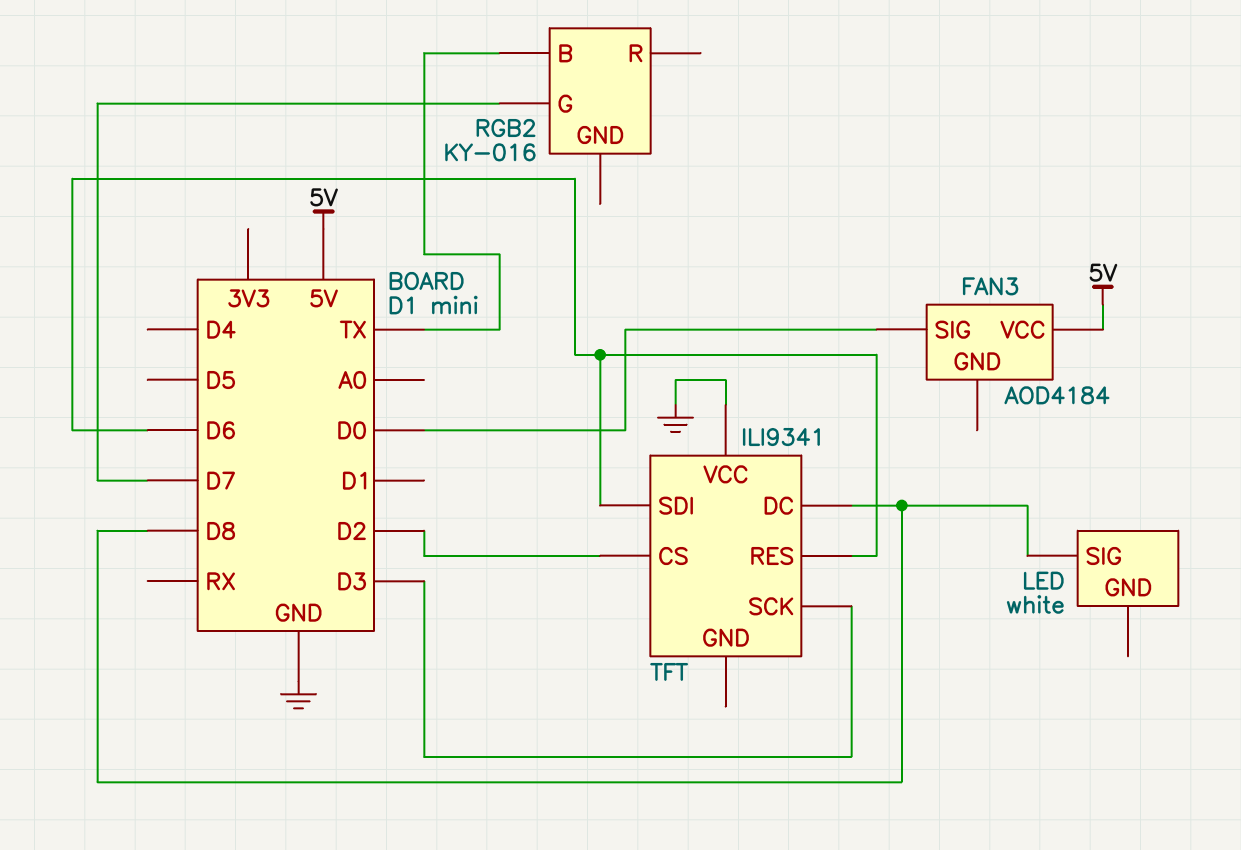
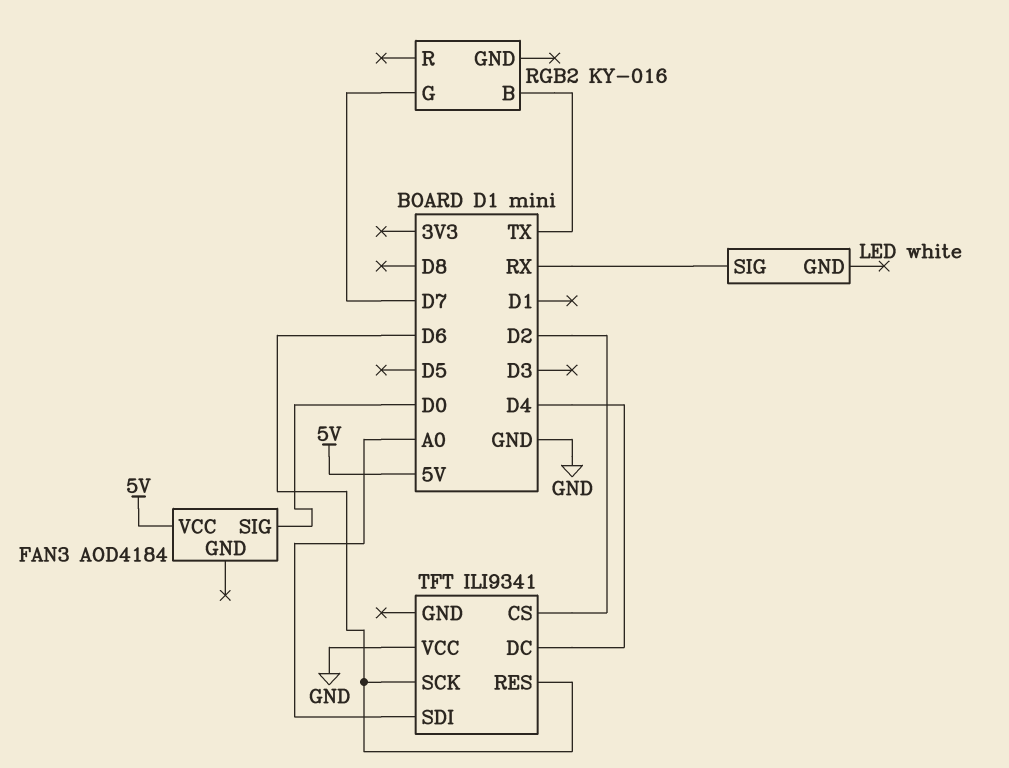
LED pin SIG: D8 -> RX
TFT pin DC: D8 -> D4
TFT pin SCK: D3 -> D6
TFT pin SDI: D6 -> A0

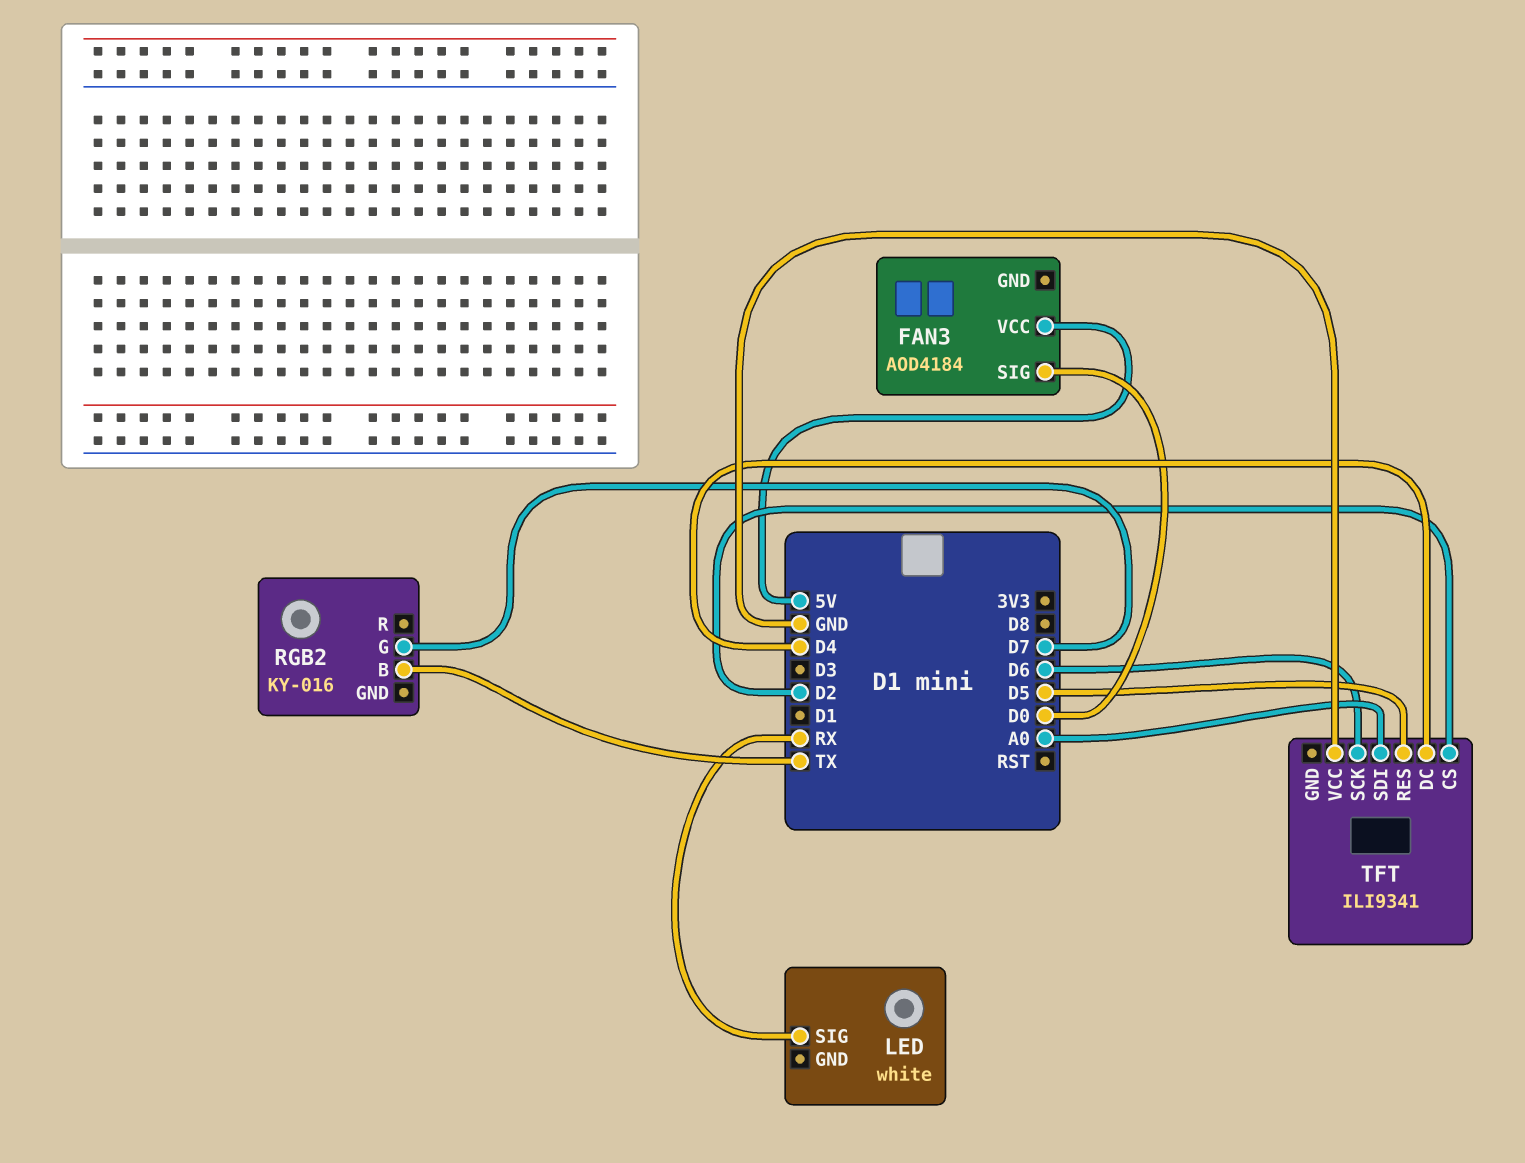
TFT pin RES: D6 -> D5

